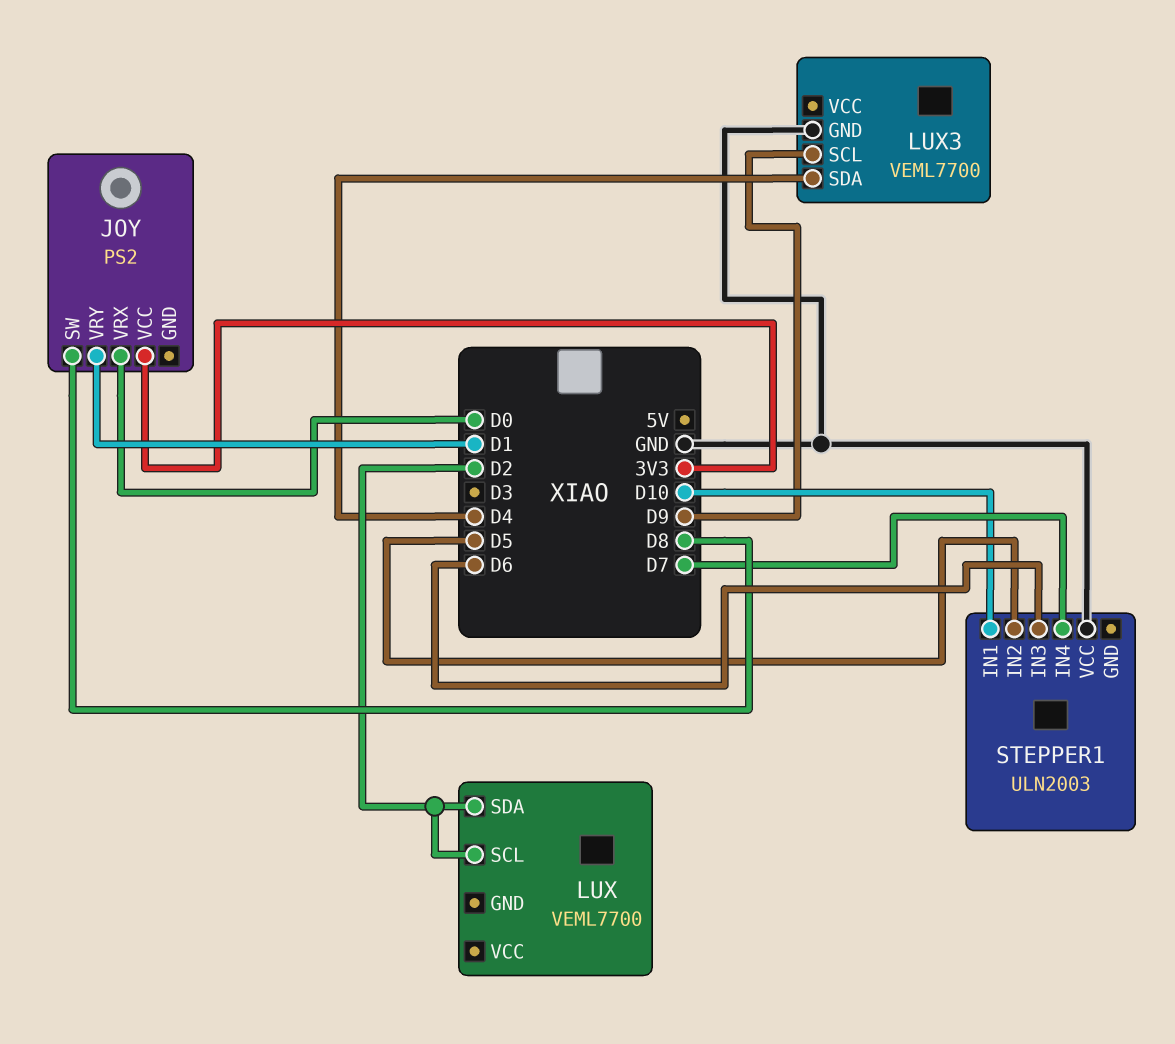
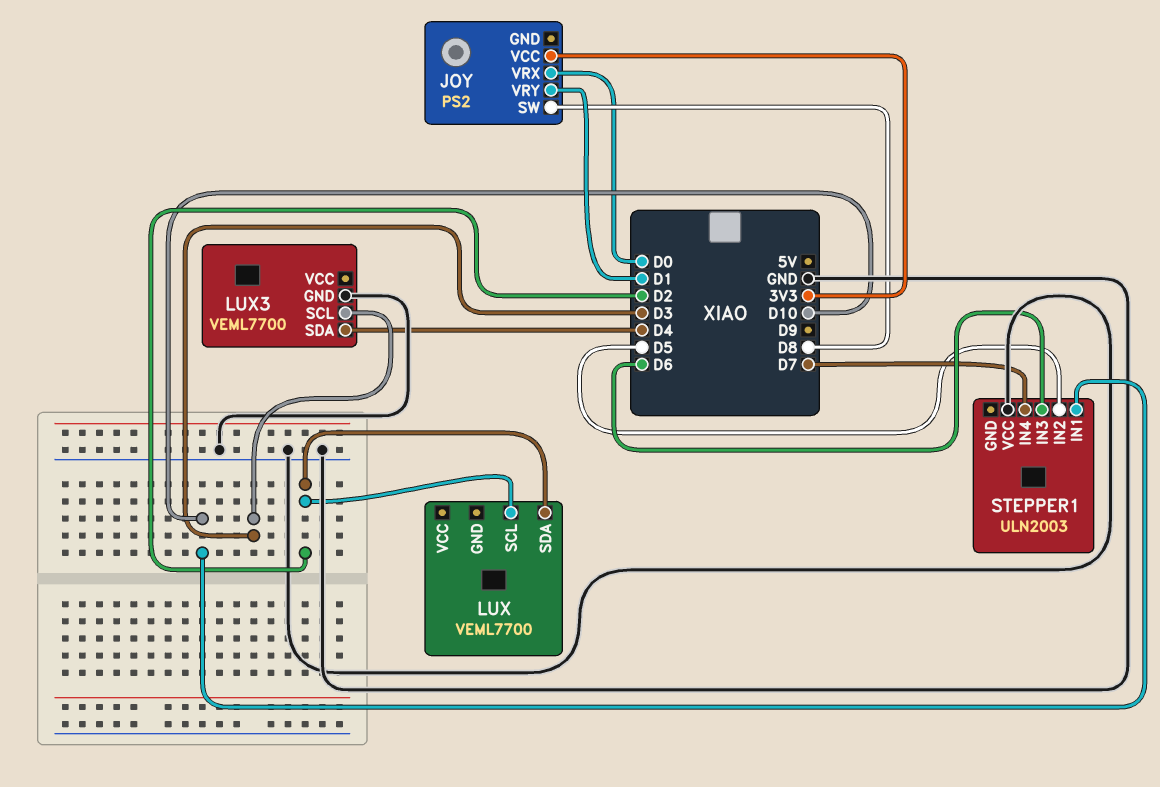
LUX3 pin SCL: D9 -> D3

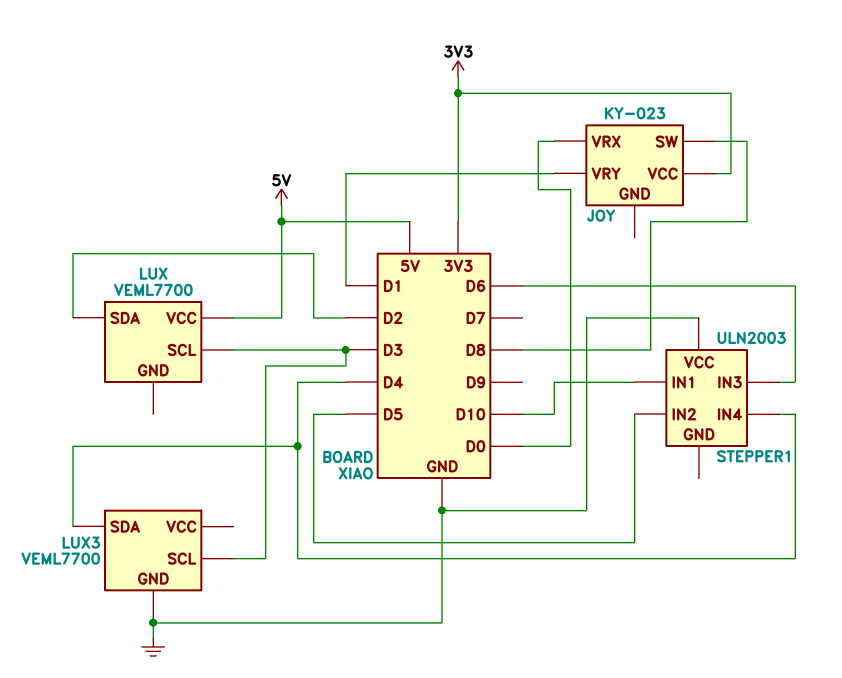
JOY: PS2 -> KY-023
LUX pin SCL: D2 -> D3
LUX pin VCC: none -> 5V
STEPPER1 pin IN4: D7 -> D4

